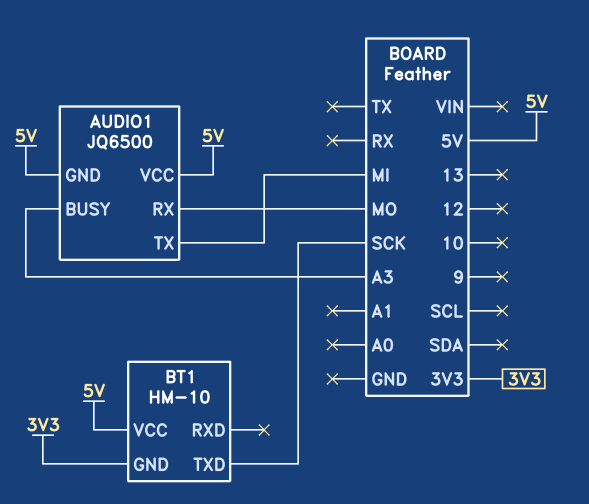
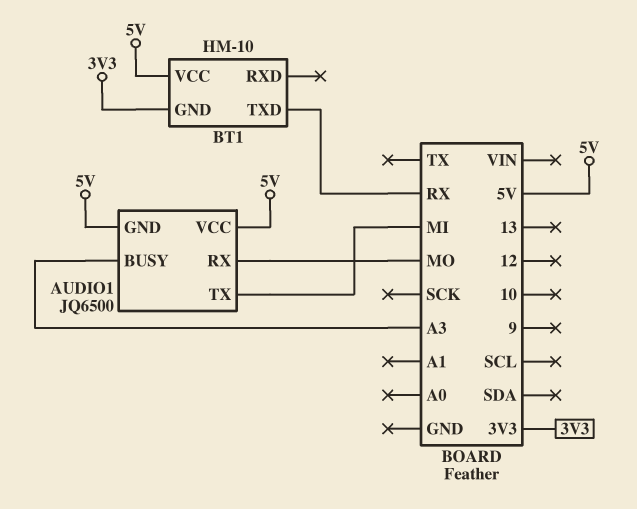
BT1 pin TXD: SCK -> RX

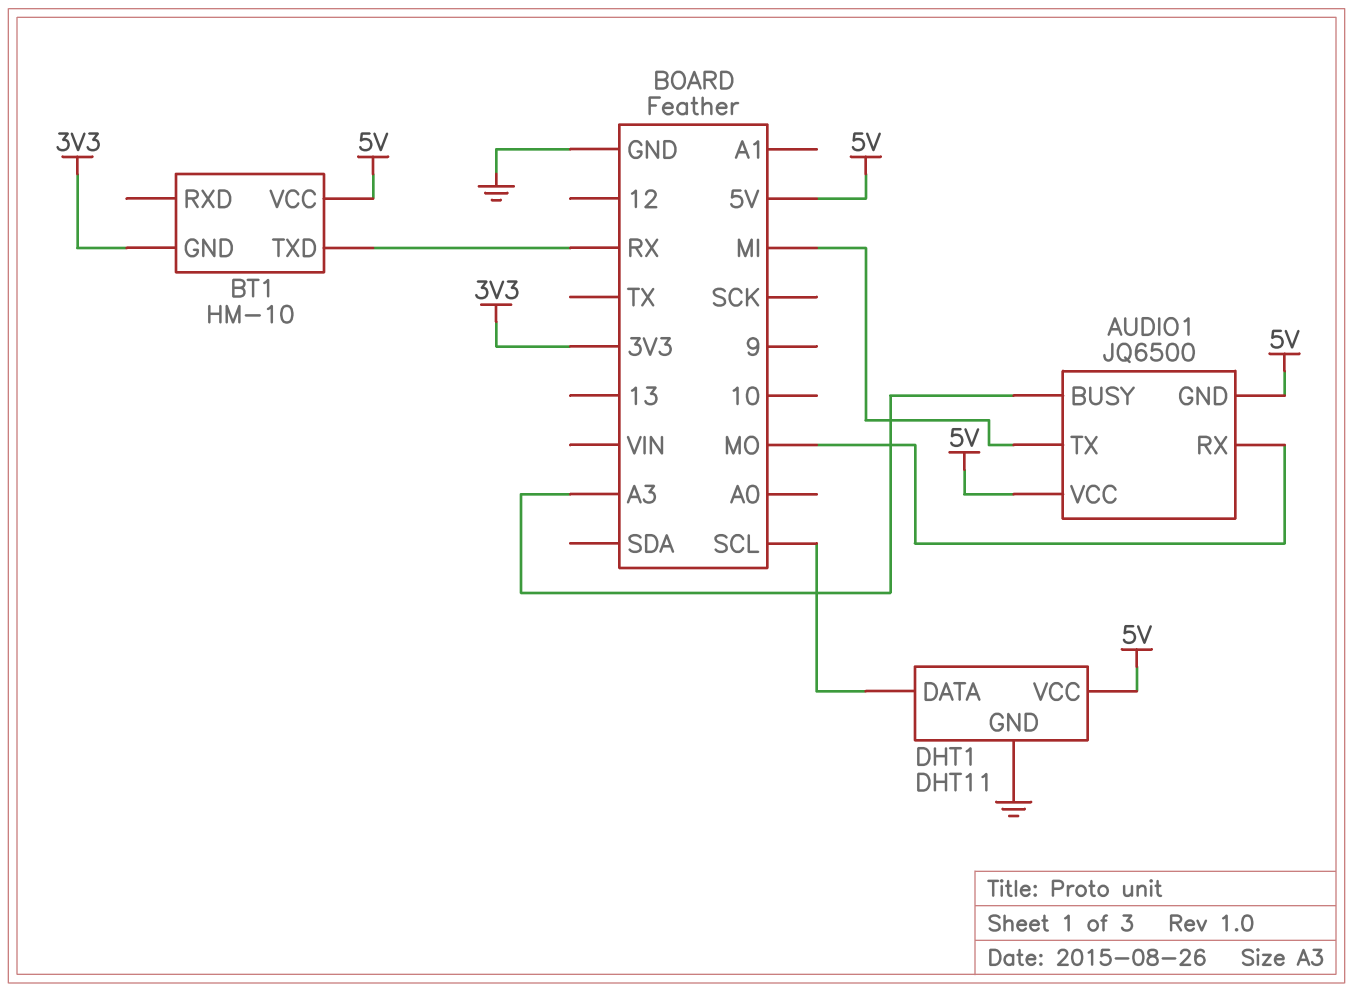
DHT1: none -> DHT11
DHT1 pin DATA: none -> SCL
DHT1 pin GND: none -> GND
DHT1 pin VCC: none -> 5V

